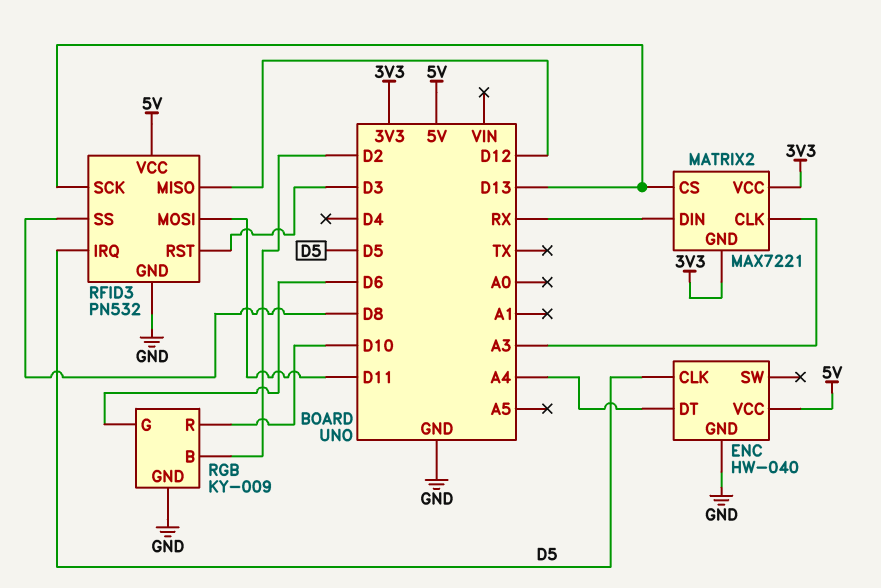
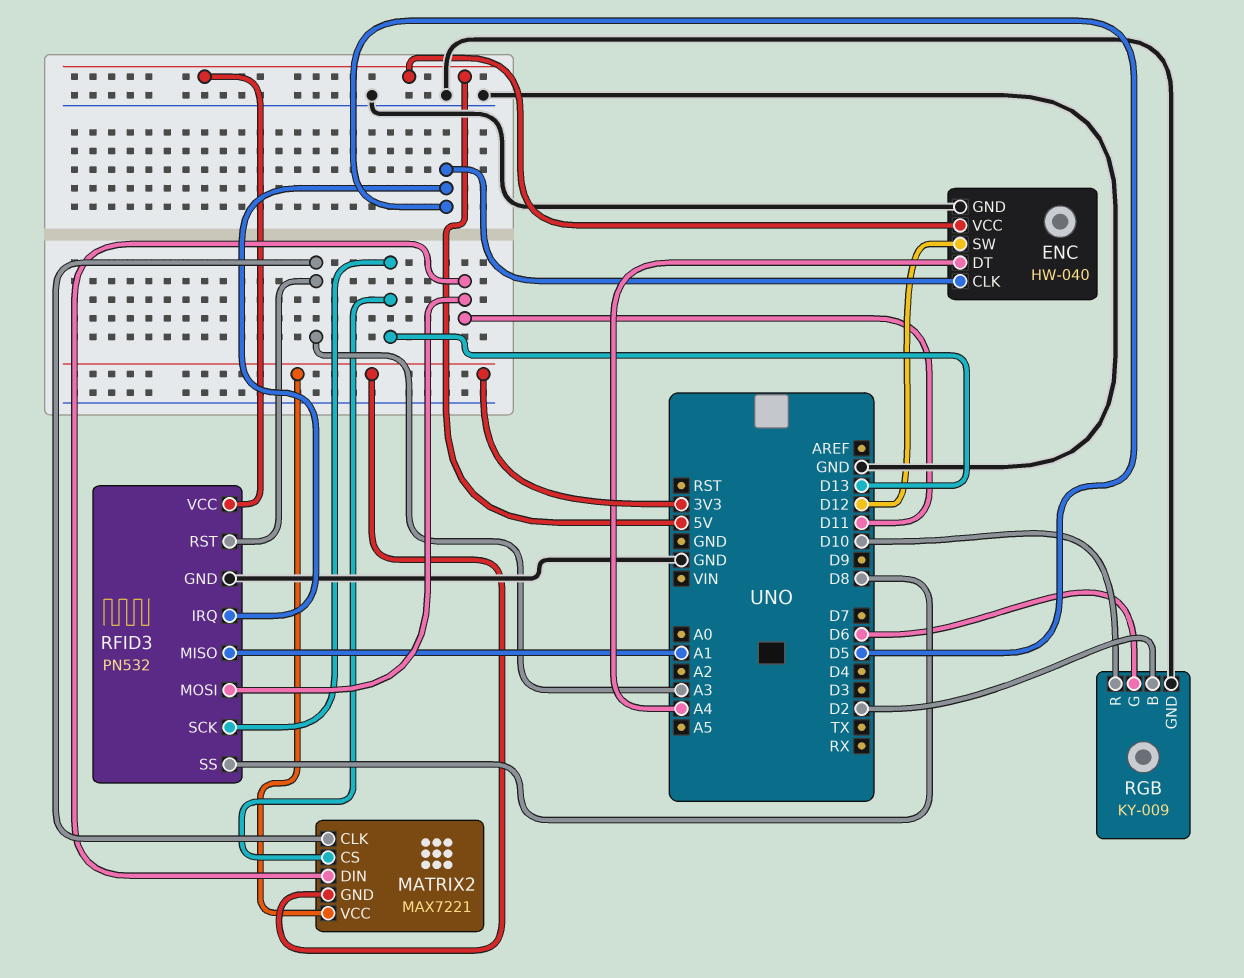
ENC pin SW: none -> D12
MATRIX2 pin DIN: RX -> D11
RFID3 pin MISO: D12 -> A1
RFID3 pin RST: D3 -> A3

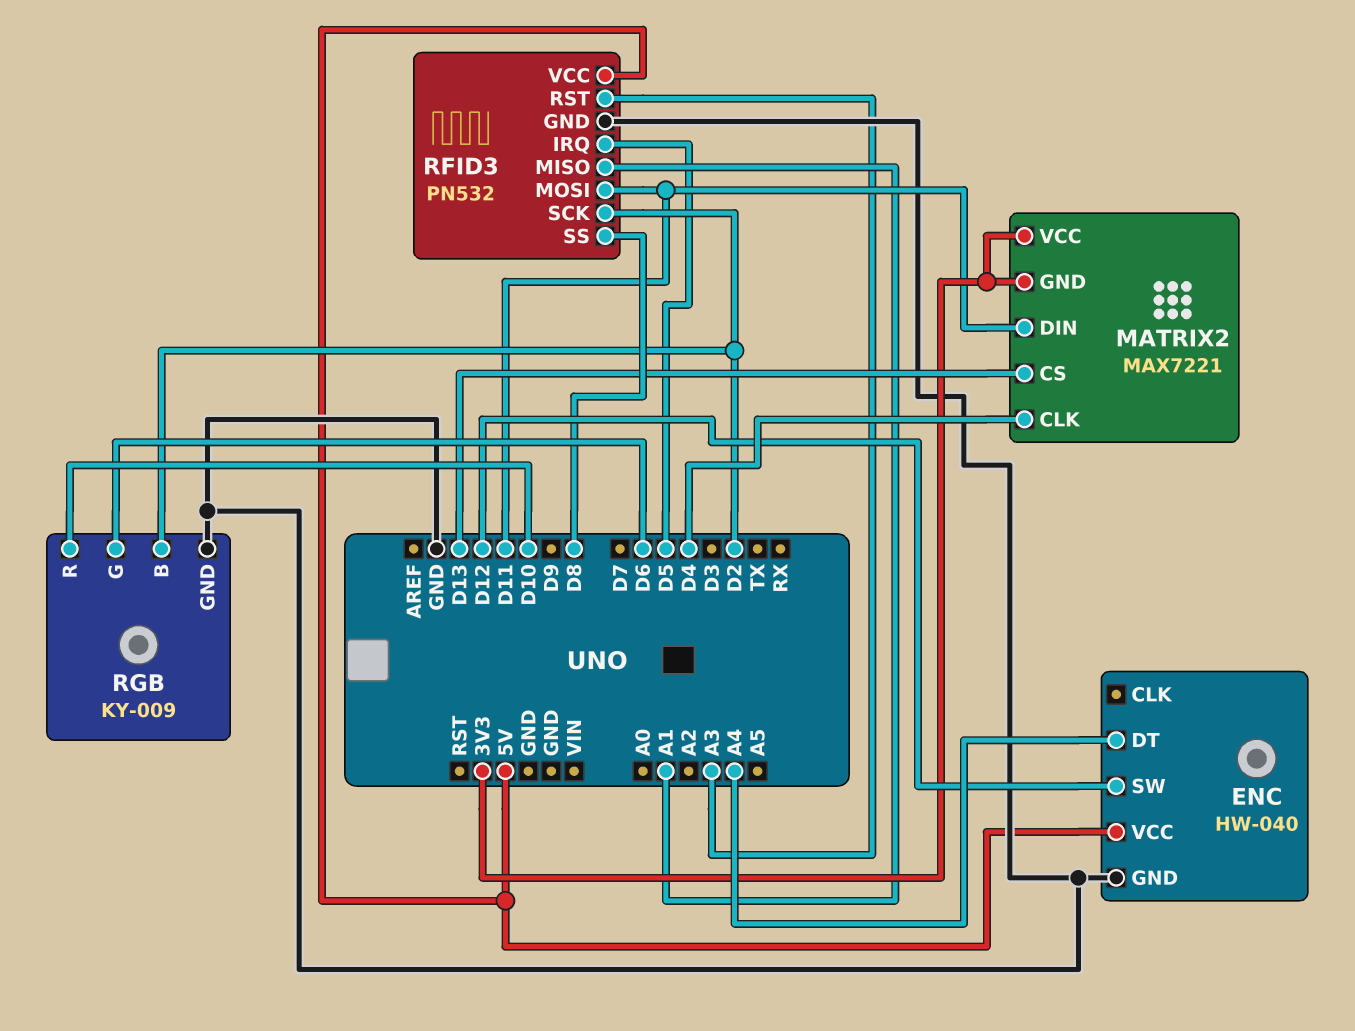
ENC pin CLK: D5 -> none
MATRIX2 pin CLK: A3 -> D4
RFID3 pin SCK: D13 -> D2

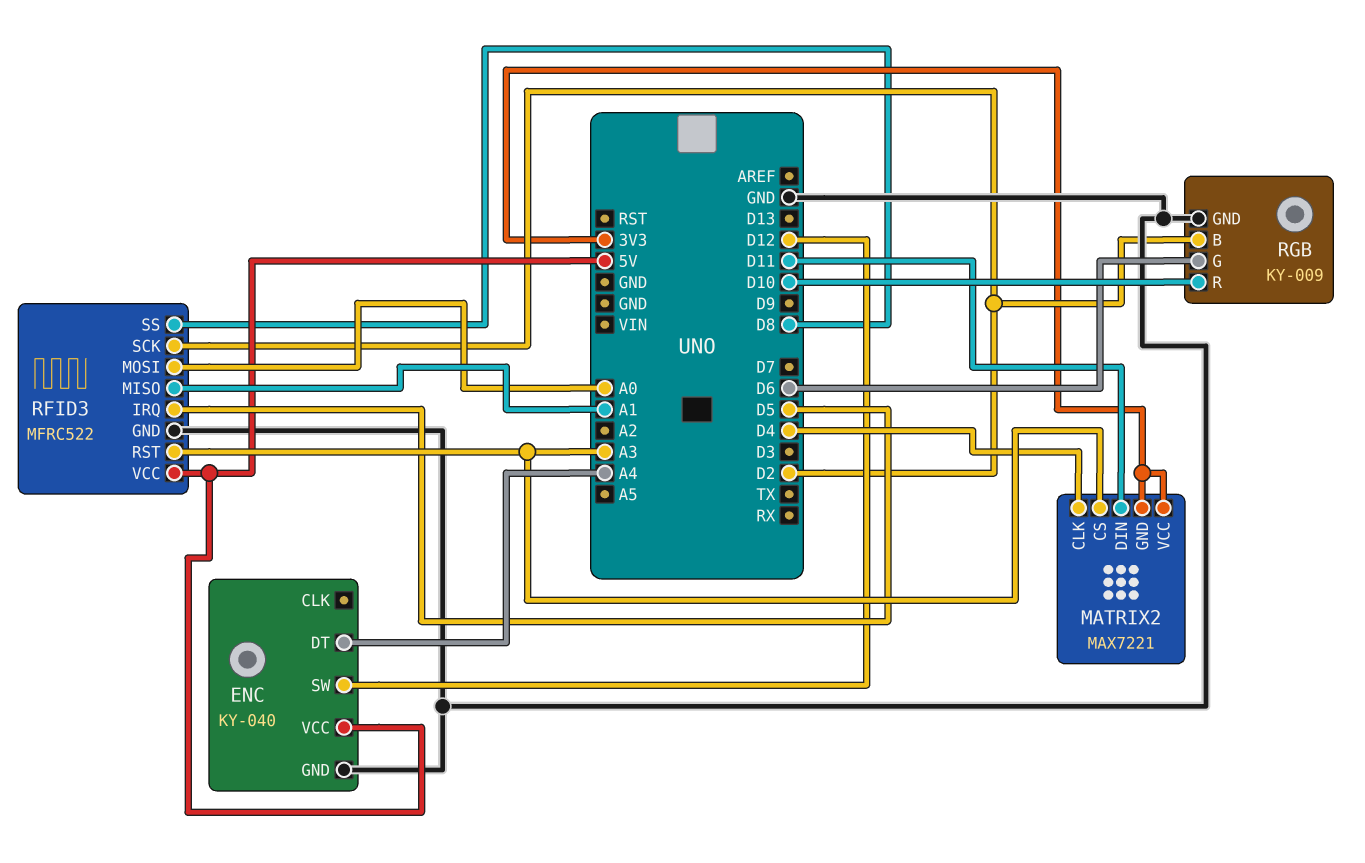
ENC: HW-040 -> KY-040
MATRIX2 pin CS: D13 -> A3
RFID3: PN532 -> MFRC522
RFID3 pin MOSI: D11 -> A0

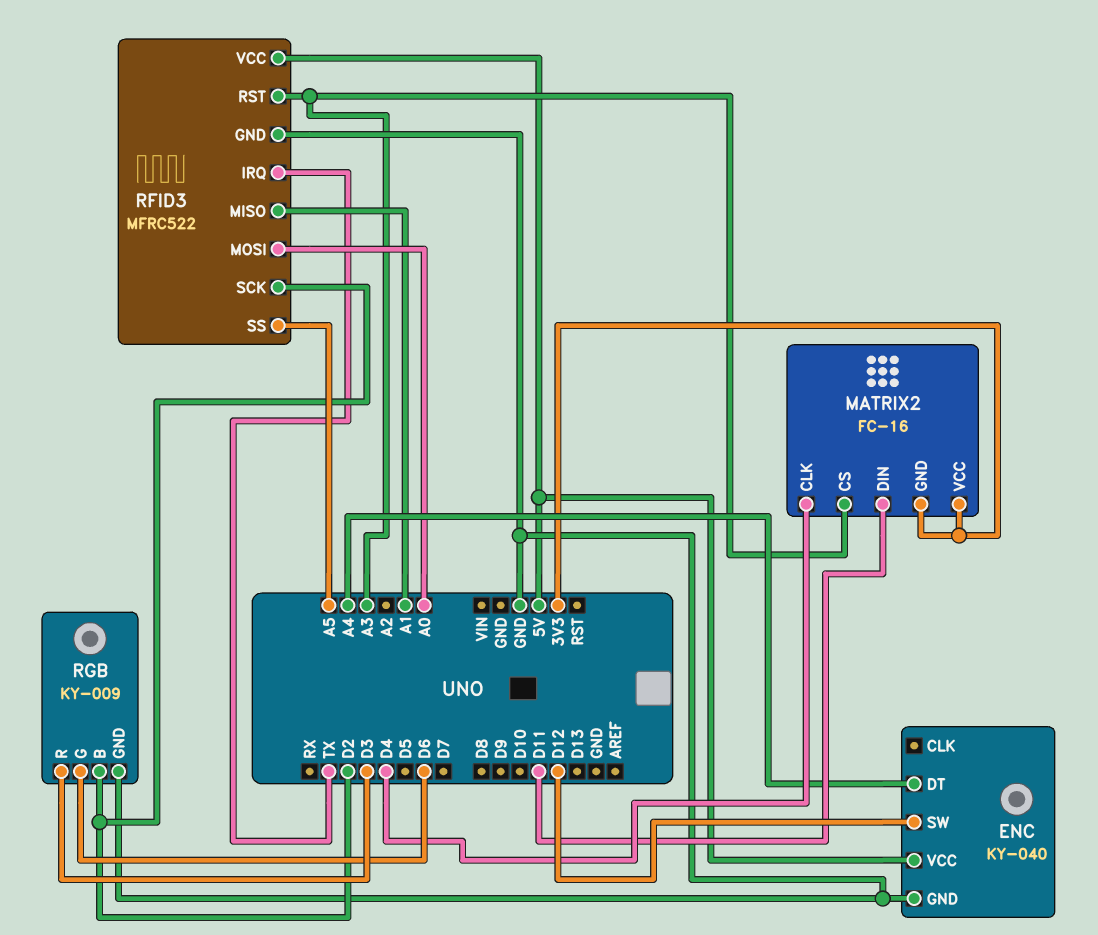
MATRIX2: MAX7221 -> FC-16
RFID3 pin IRQ: D5 -> TX
RFID3 pin SS: D8 -> A5
RGB pin R: D10 -> D3

